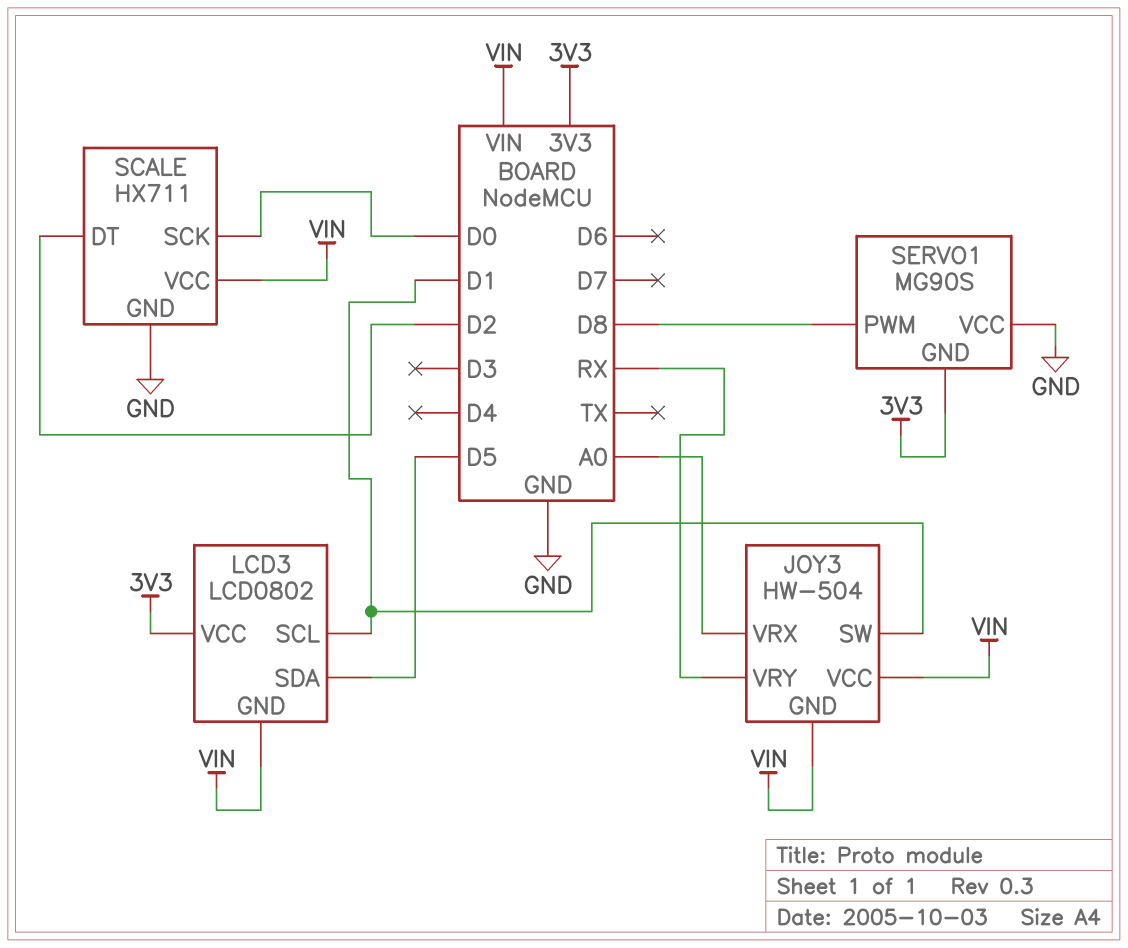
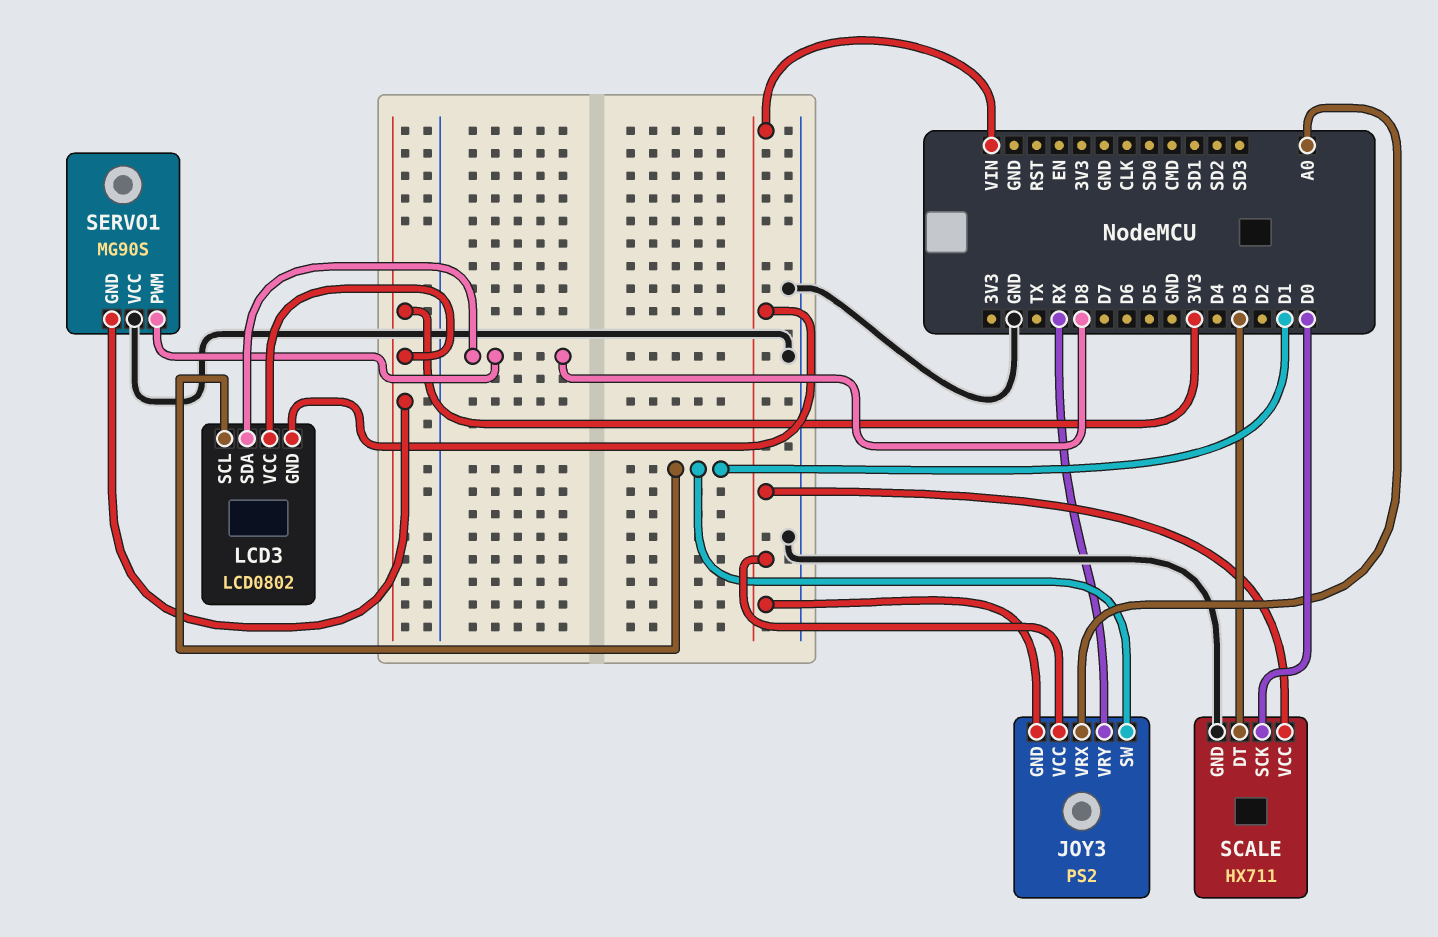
JOY3: HW-504 -> PS2
LCD3 pin SDA: D5 -> D8
SCALE pin DT: D2 -> D3

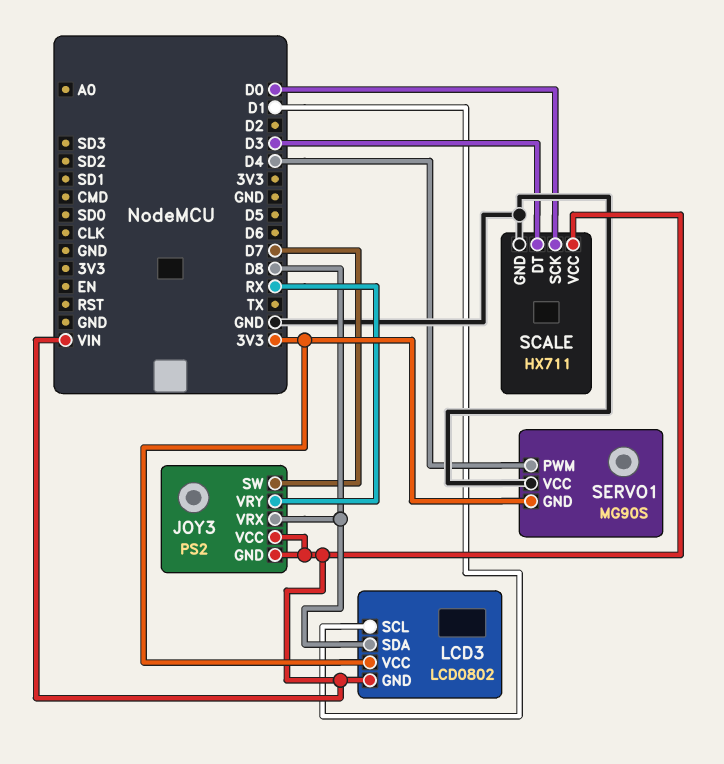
JOY3 pin SW: D1 -> D7
JOY3 pin VRX: A0 -> D8
SERVO1 pin PWM: D8 -> D4

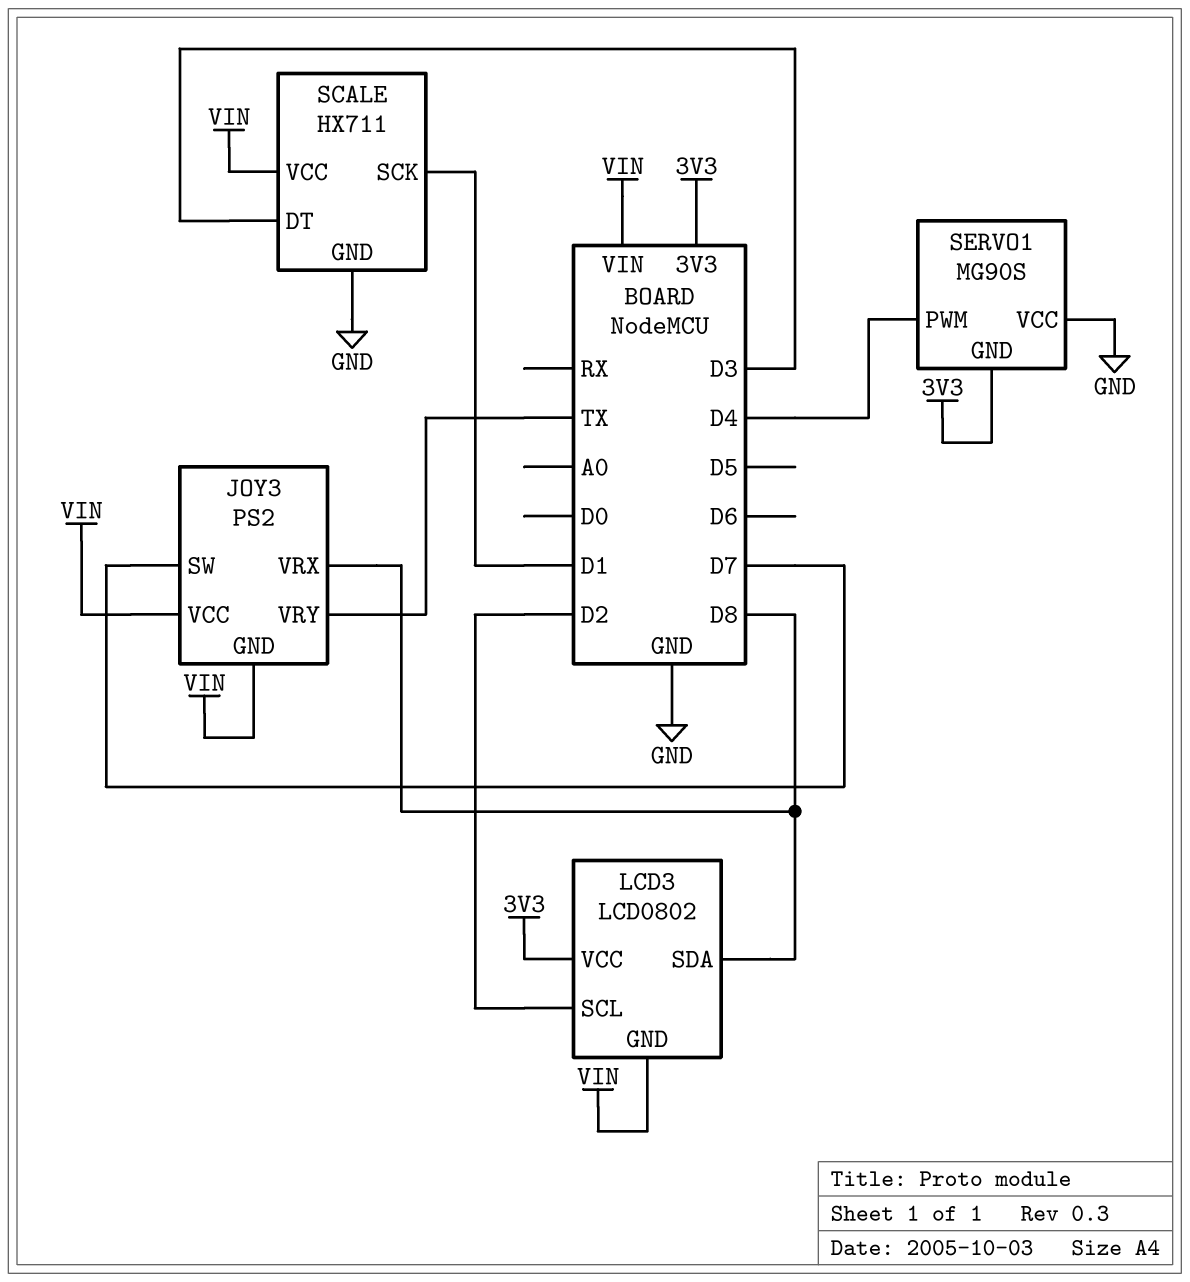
JOY3 pin VRY: RX -> TX
LCD3 pin SCL: D1 -> D2
SCALE pin SCK: D0 -> D1

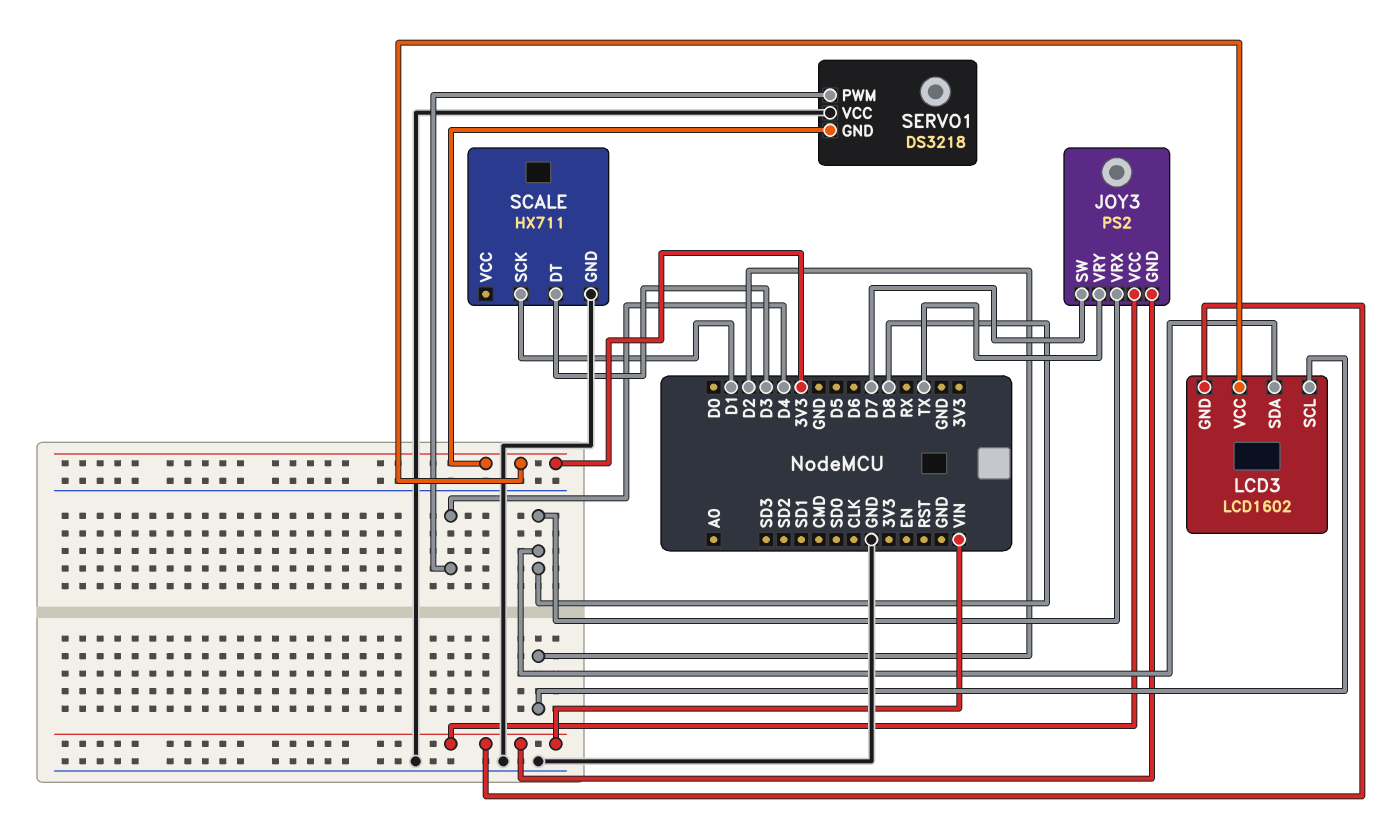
LCD3: LCD0802 -> LCD1602
SCALE pin VCC: VIN -> none
SERVO1: MG90S -> DS3218

